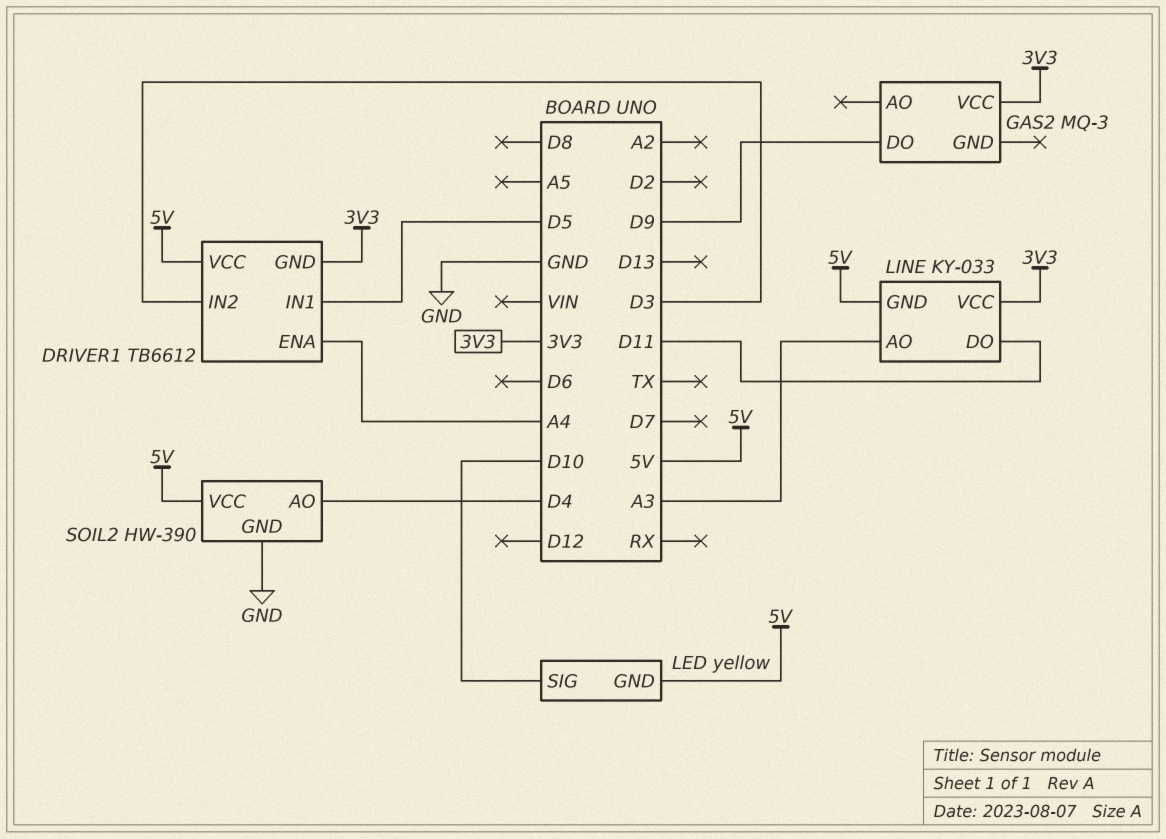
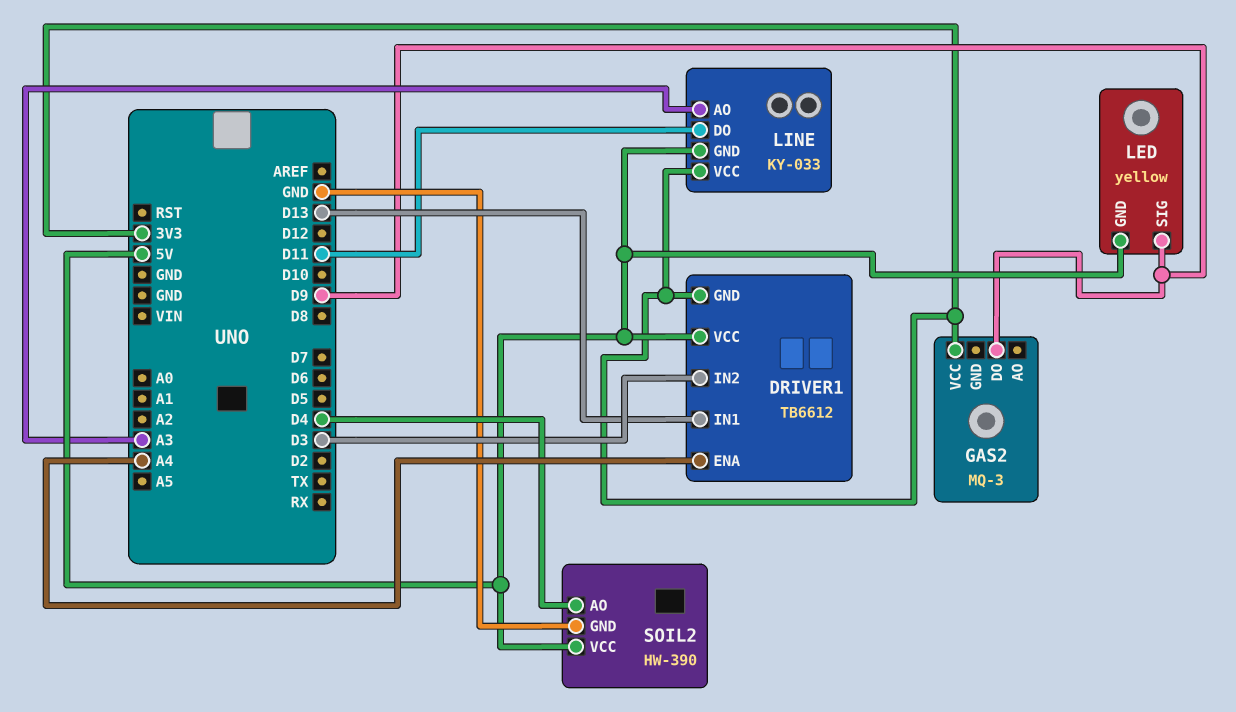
DRIVER1 pin IN1: D5 -> D13
LED pin SIG: D10 -> D9

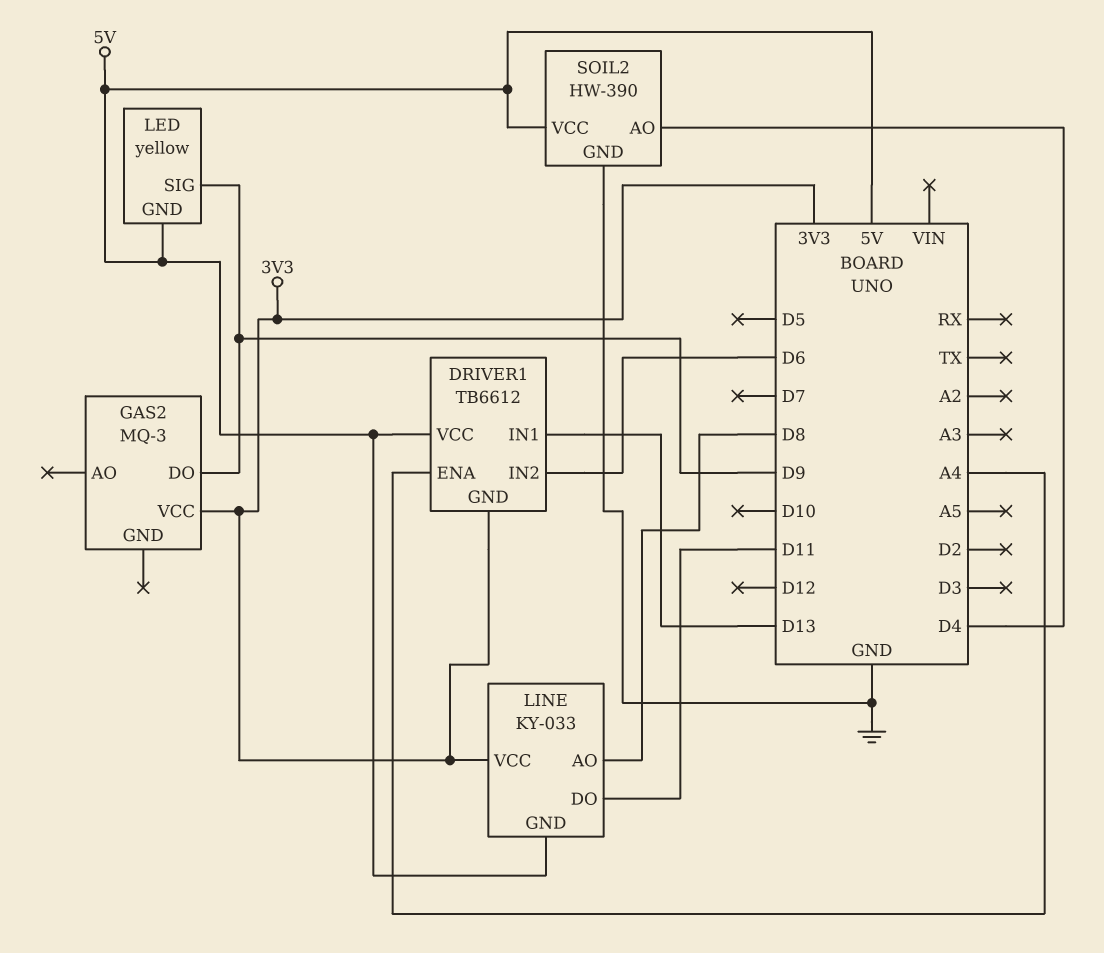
DRIVER1 pin IN2: D3 -> D6
LINE pin AO: A3 -> D8

